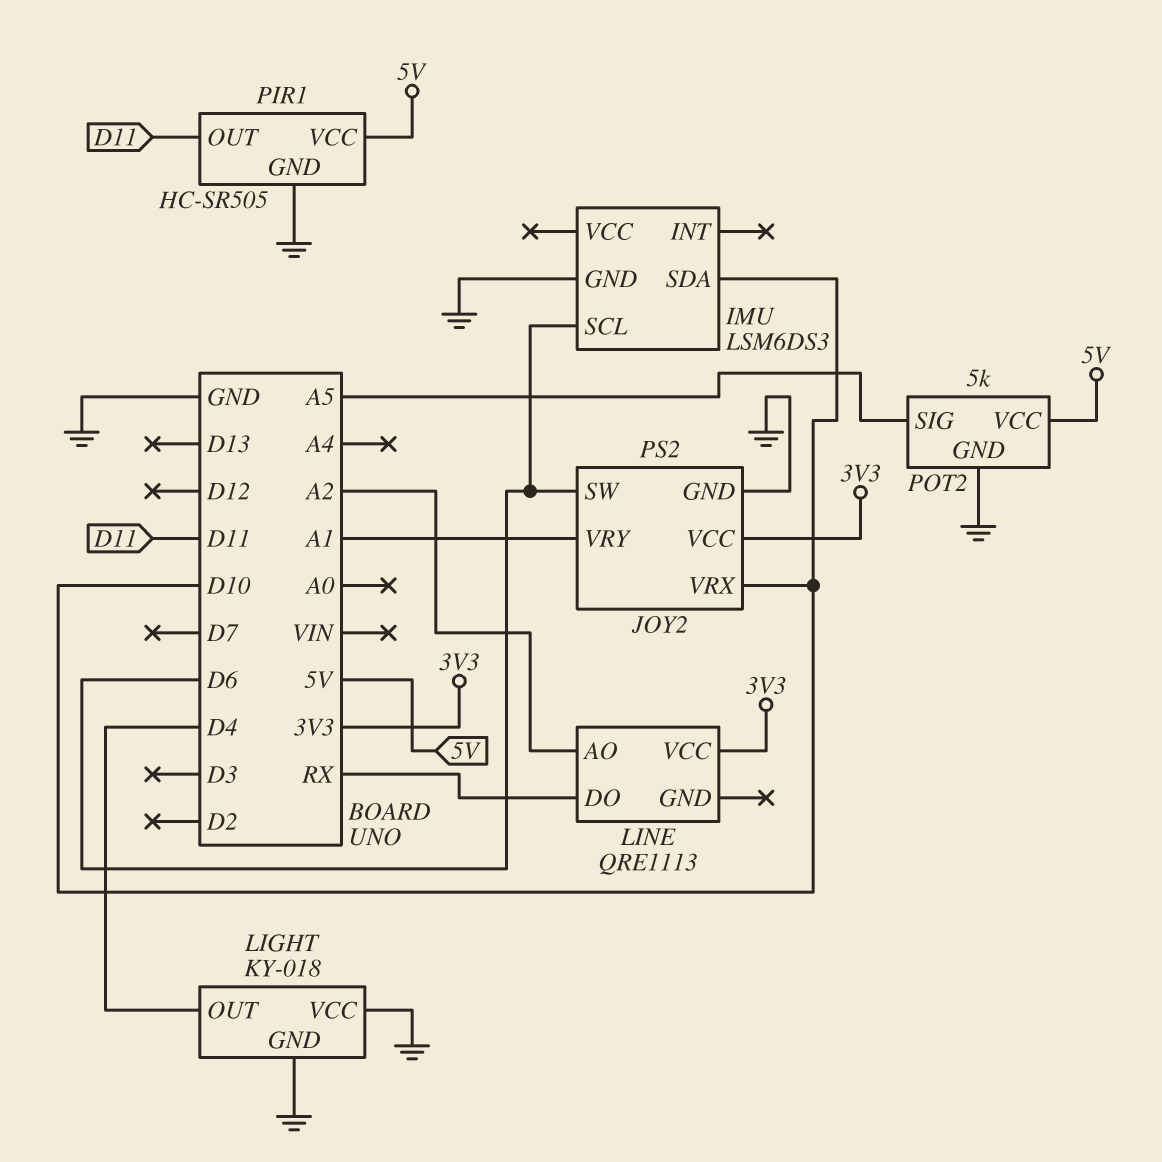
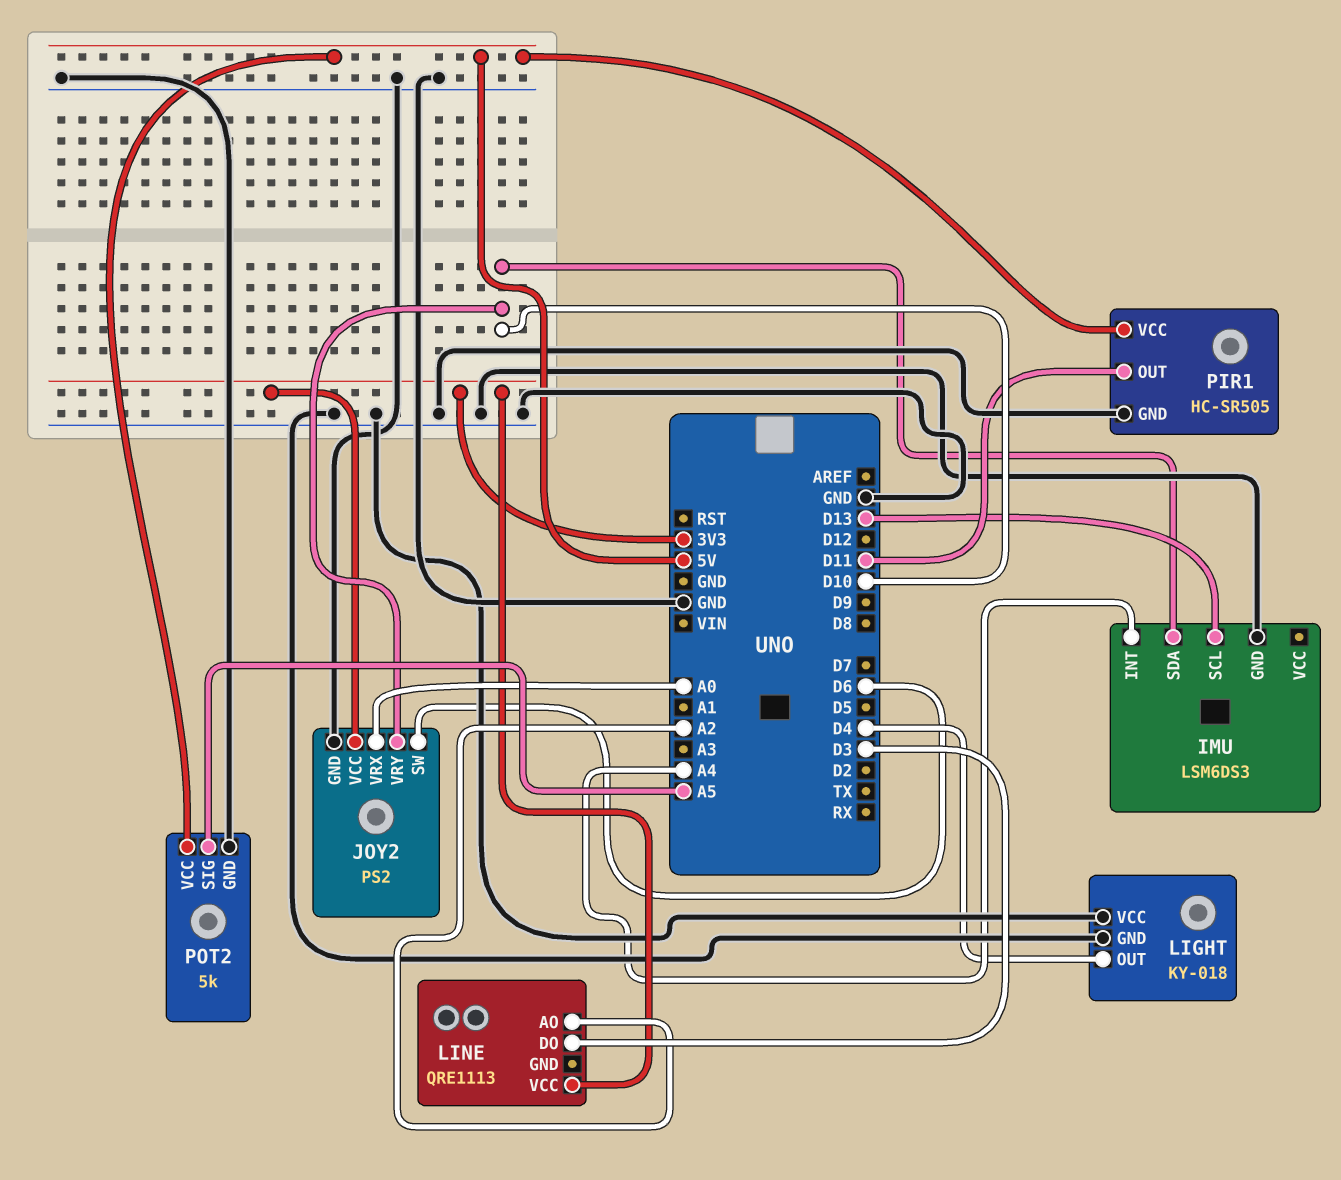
IMU pin INT: none -> A4
IMU pin SCL: D6 -> D13
JOY2 pin VRX: D10 -> A0
JOY2 pin VRY: A1 -> D10
LINE pin DO: RX -> D3

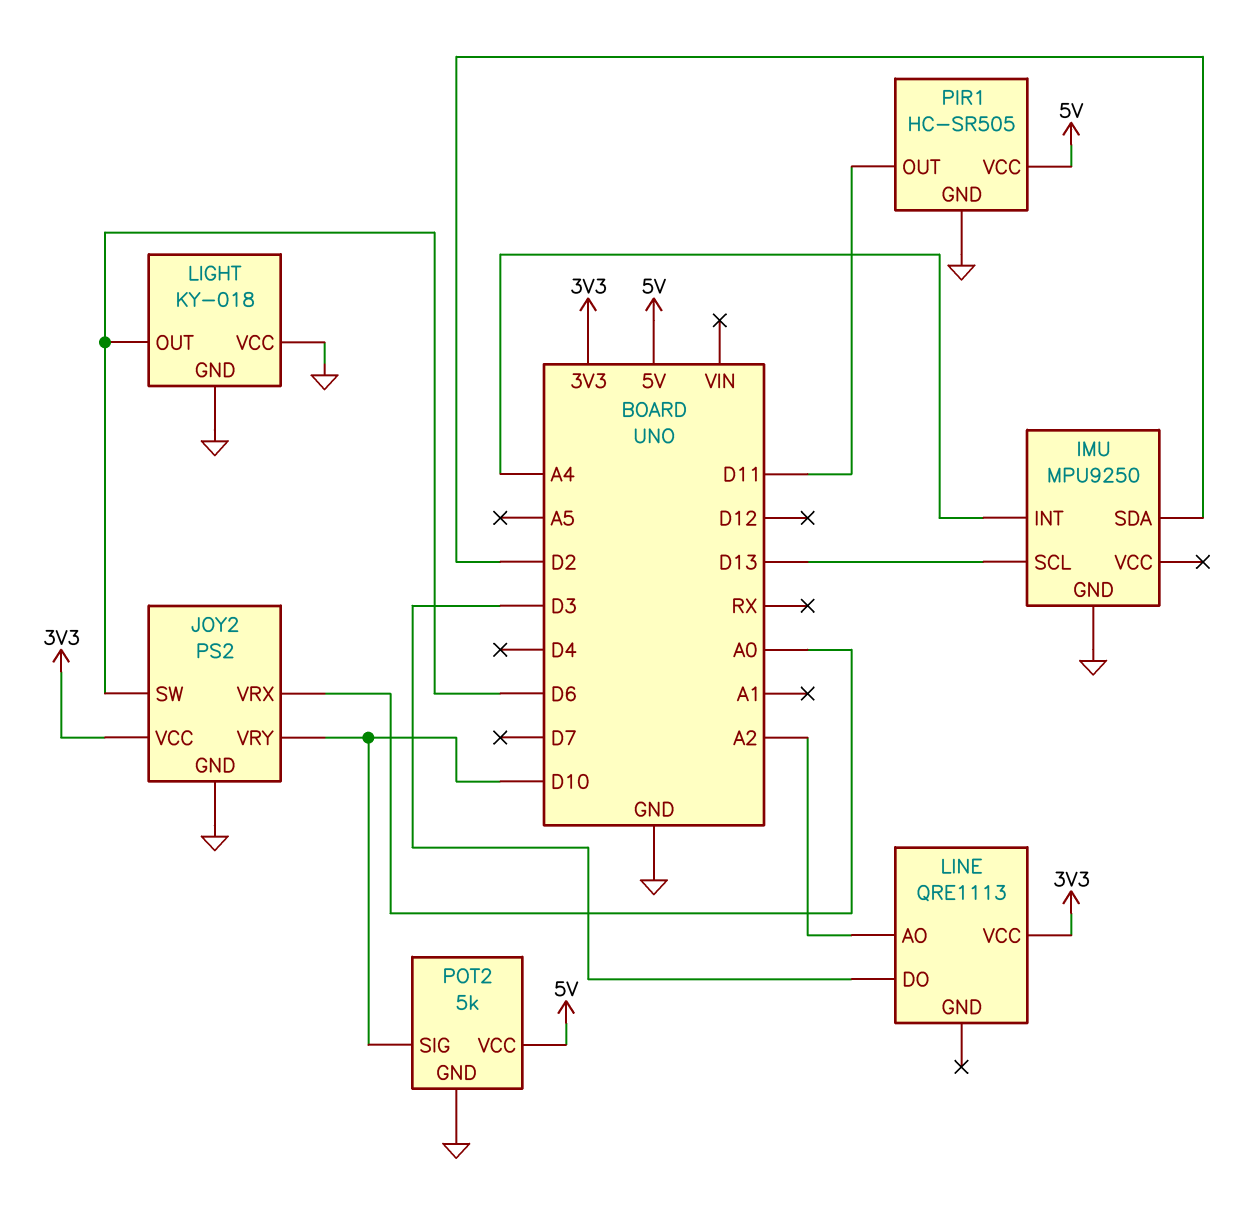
IMU: LSM6DS3 -> MPU9250
IMU pin SDA: D10 -> D2
LIGHT pin OUT: D4 -> D6
POT2 pin SIG: A5 -> D10

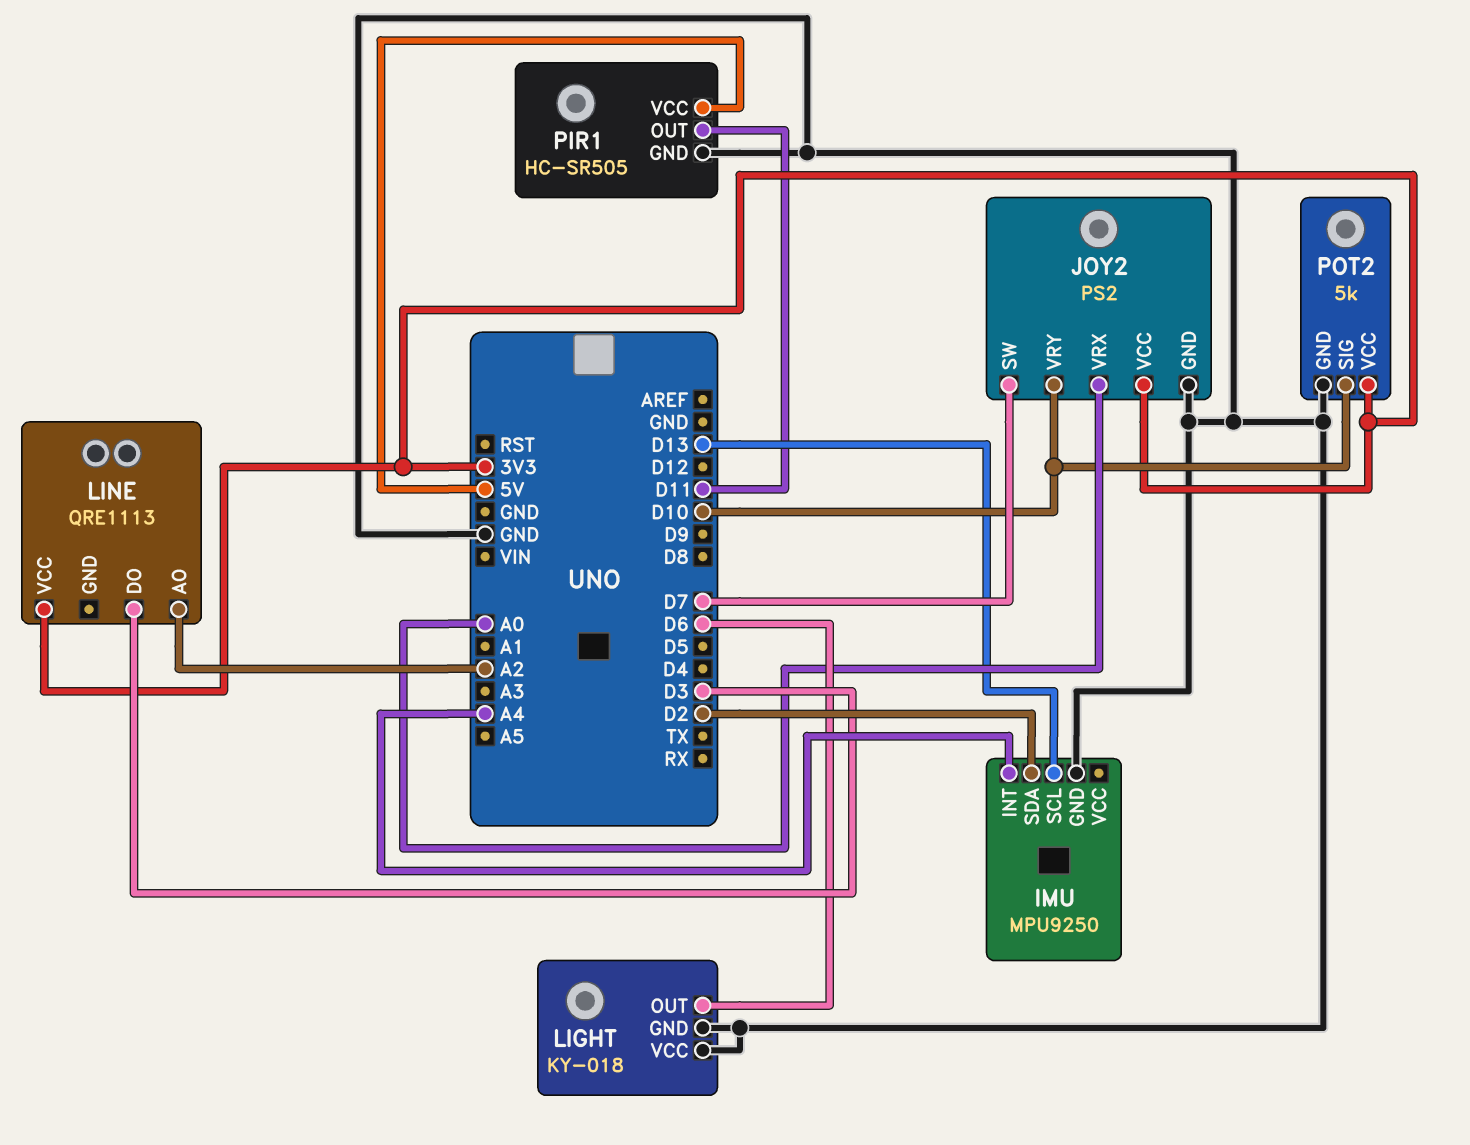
JOY2 pin SW: D6 -> D7
POT2 pin VCC: 5V -> 3V3

